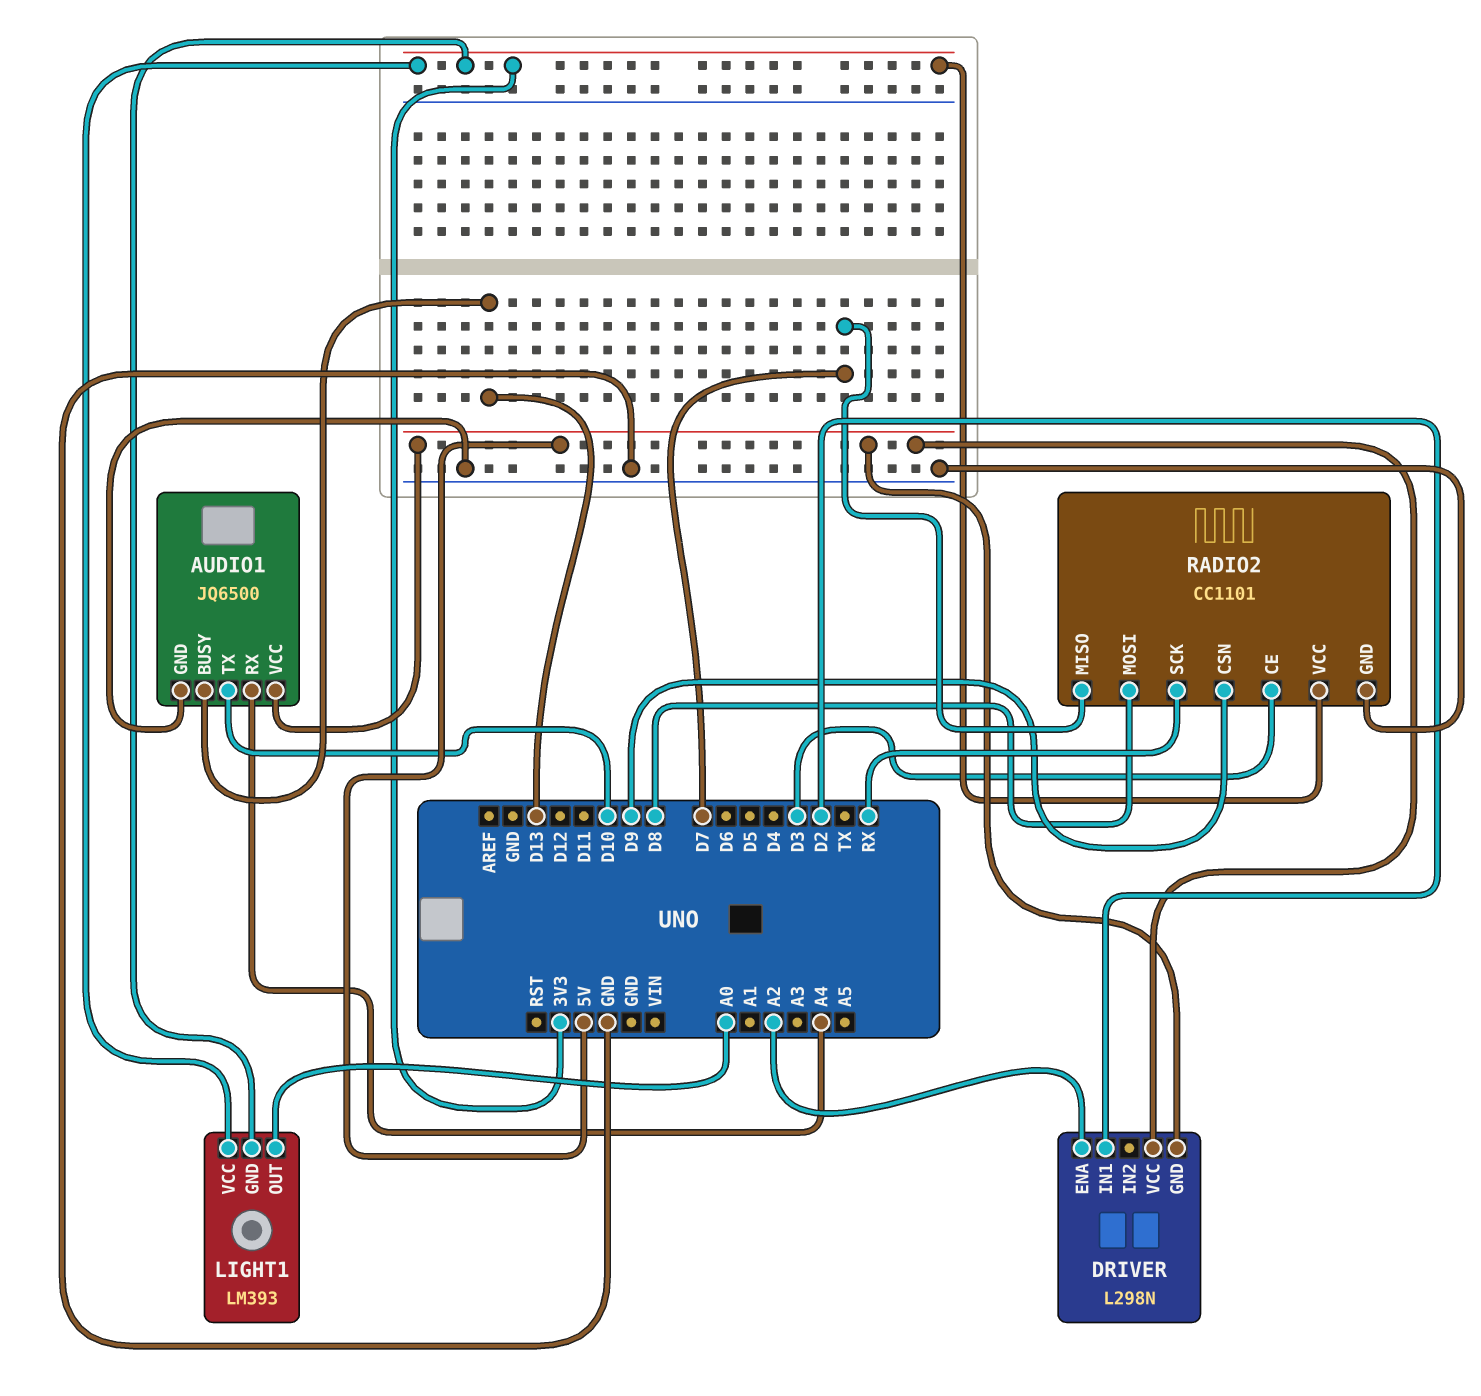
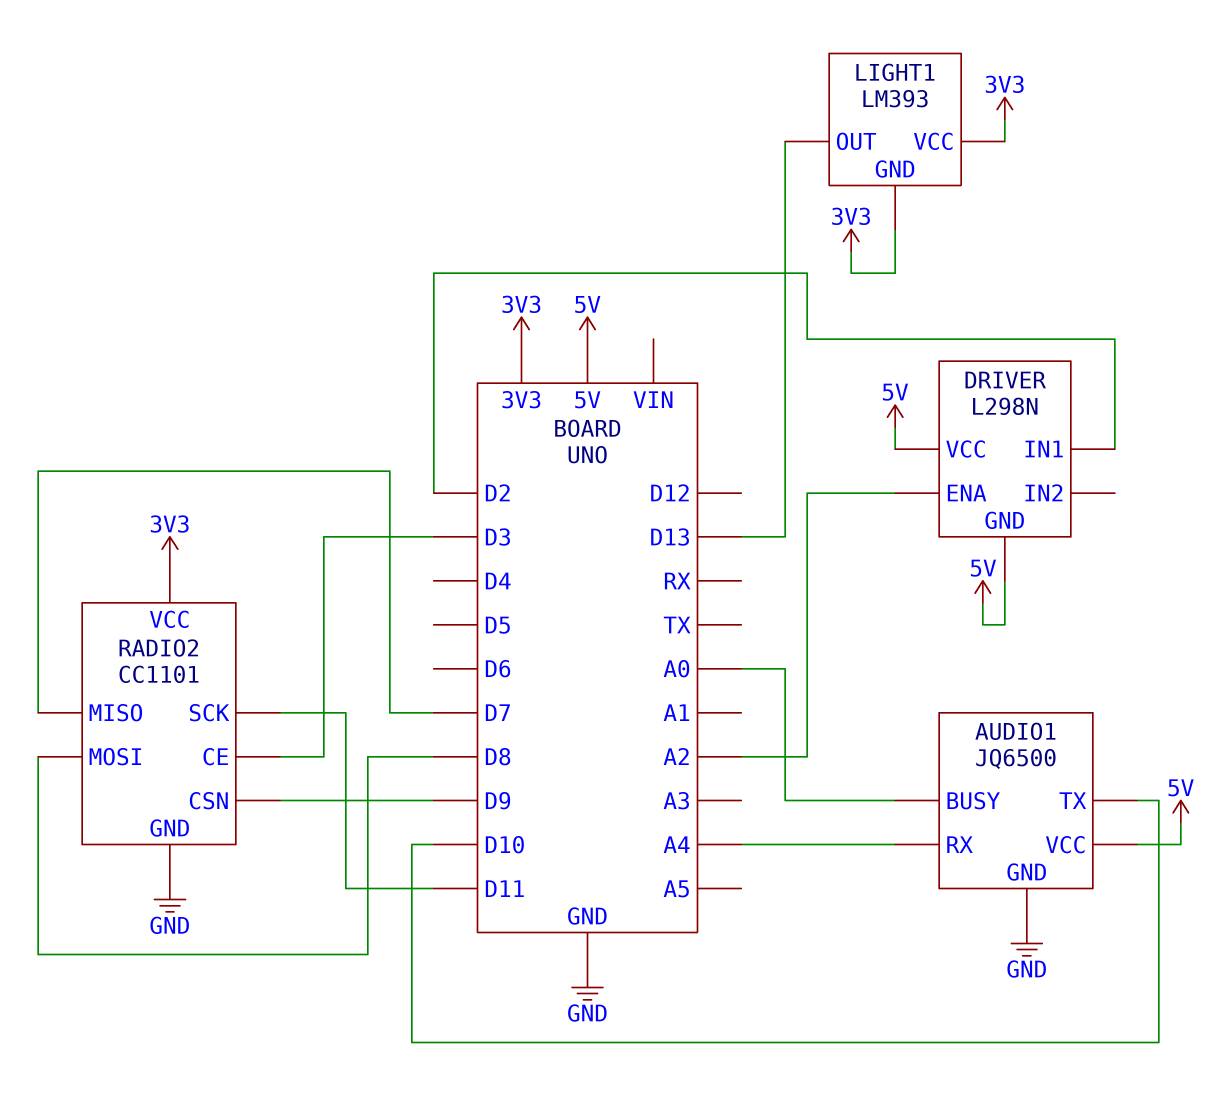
AUDIO1 pin BUSY: D13 -> A0
LIGHT1 pin OUT: A0 -> D13
RADIO2 pin SCK: RX -> D11

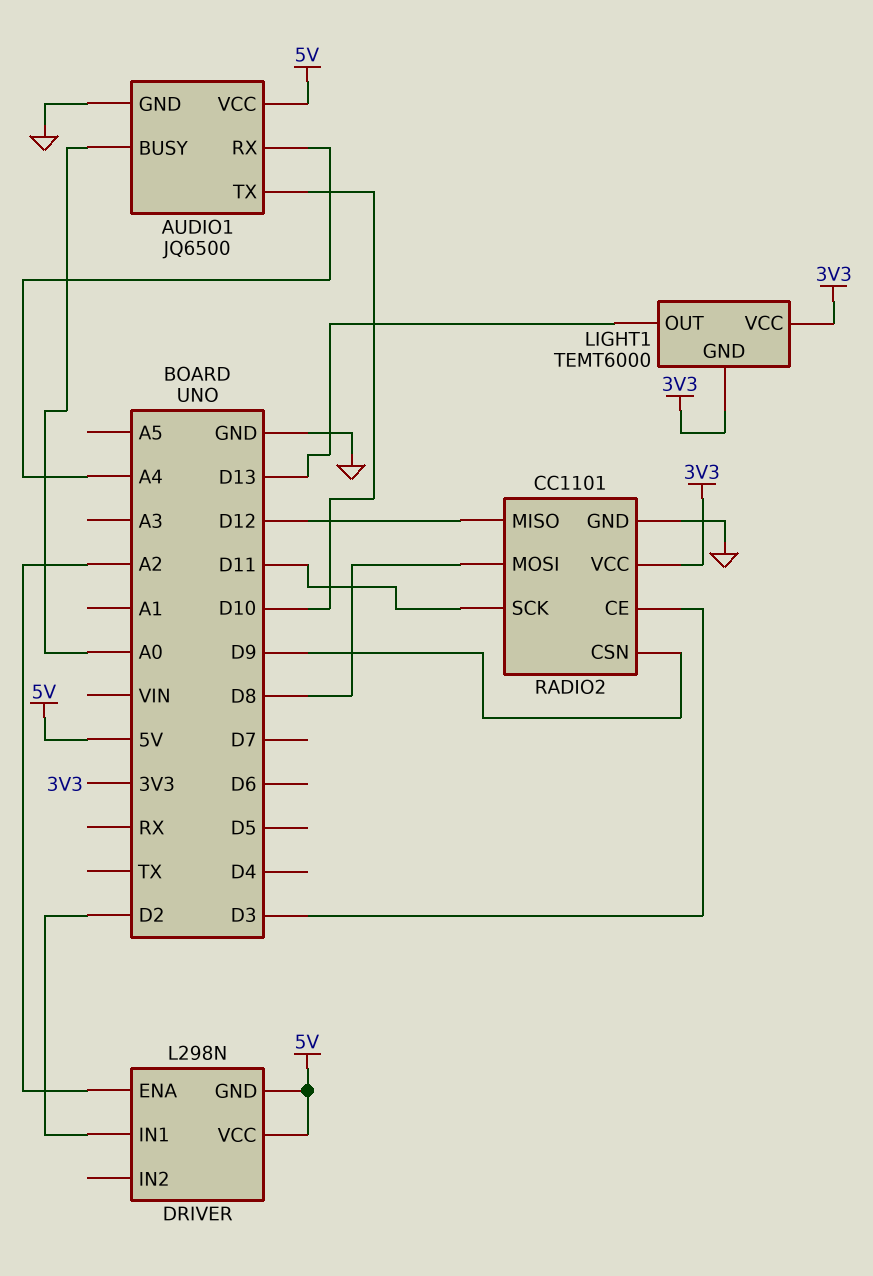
LIGHT1: LM393 -> TEMT6000
RADIO2 pin MISO: D7 -> D12

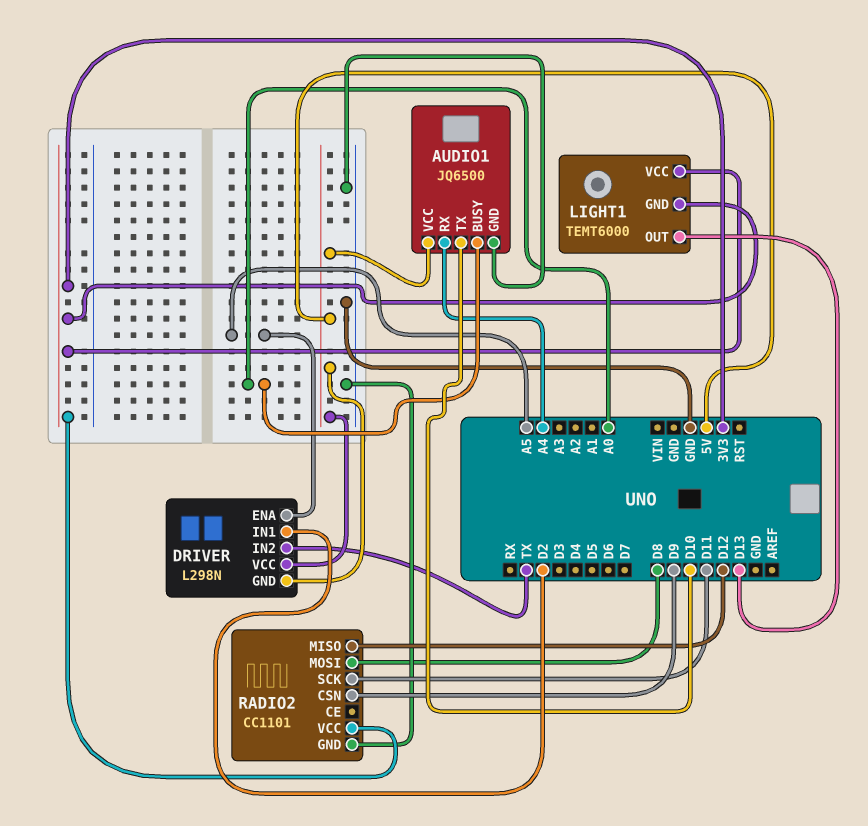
DRIVER pin ENA: A2 -> A5
DRIVER pin IN2: none -> TX
RADIO2 pin CE: D3 -> none

